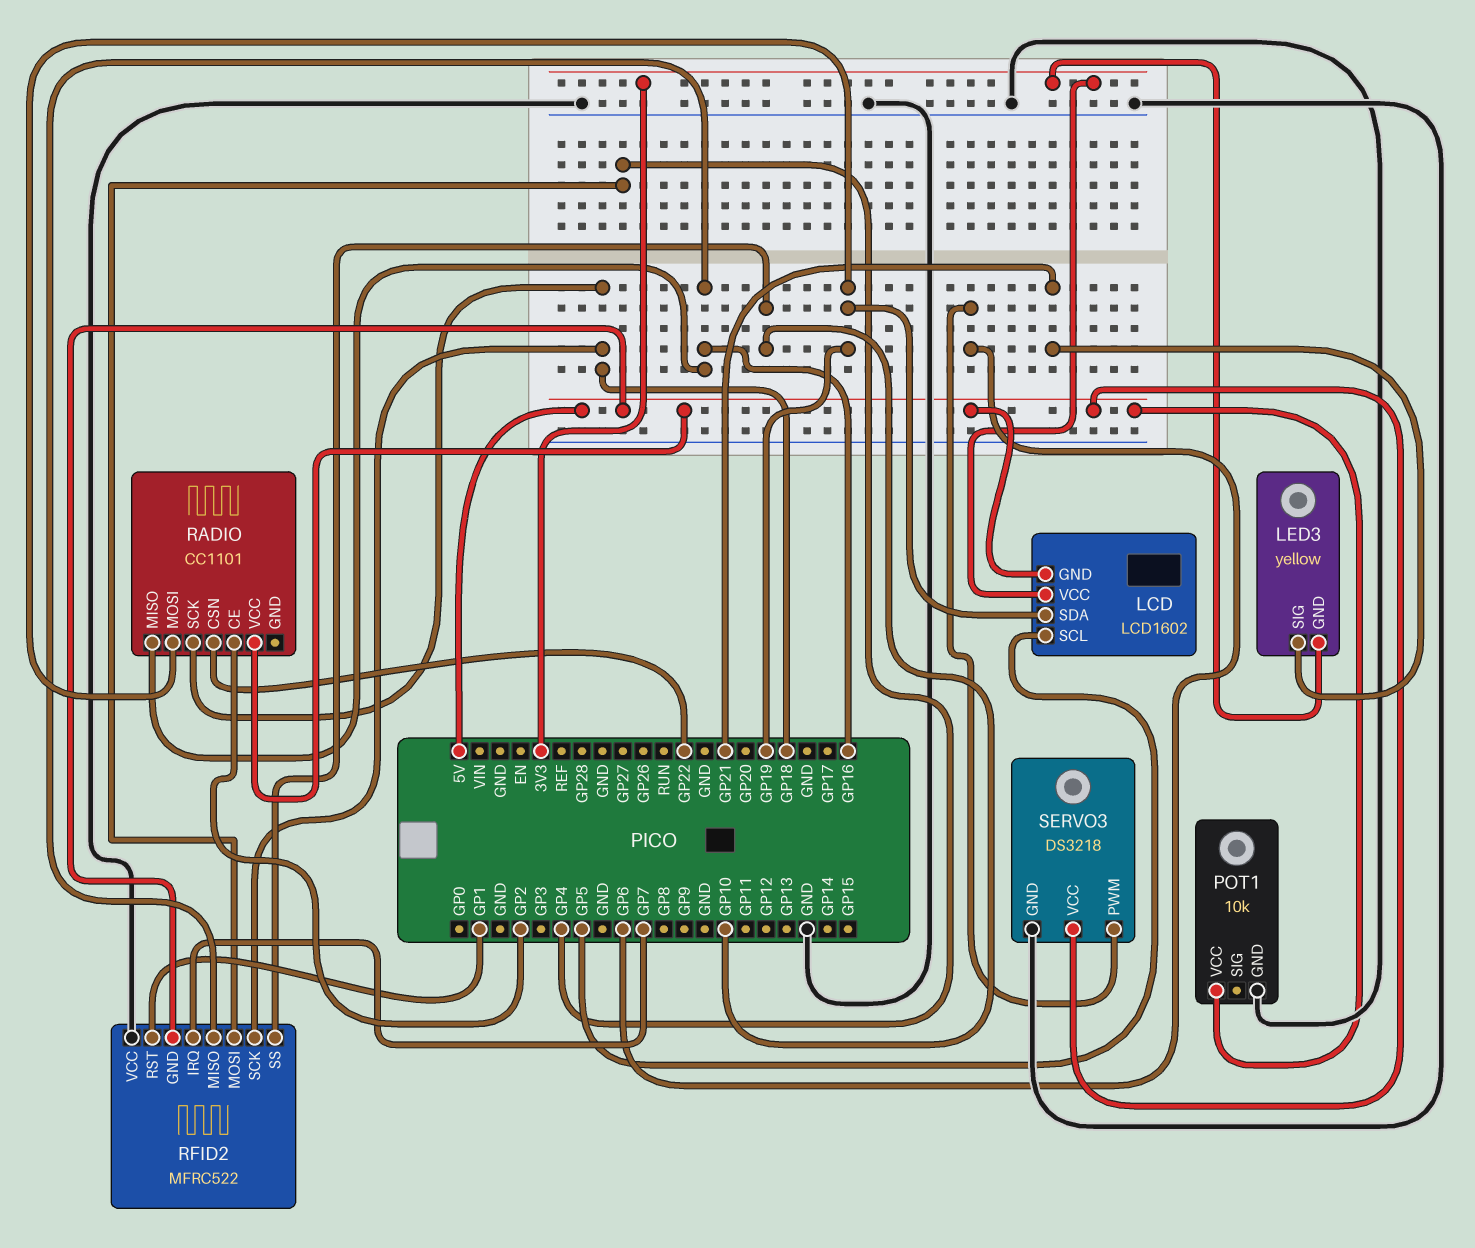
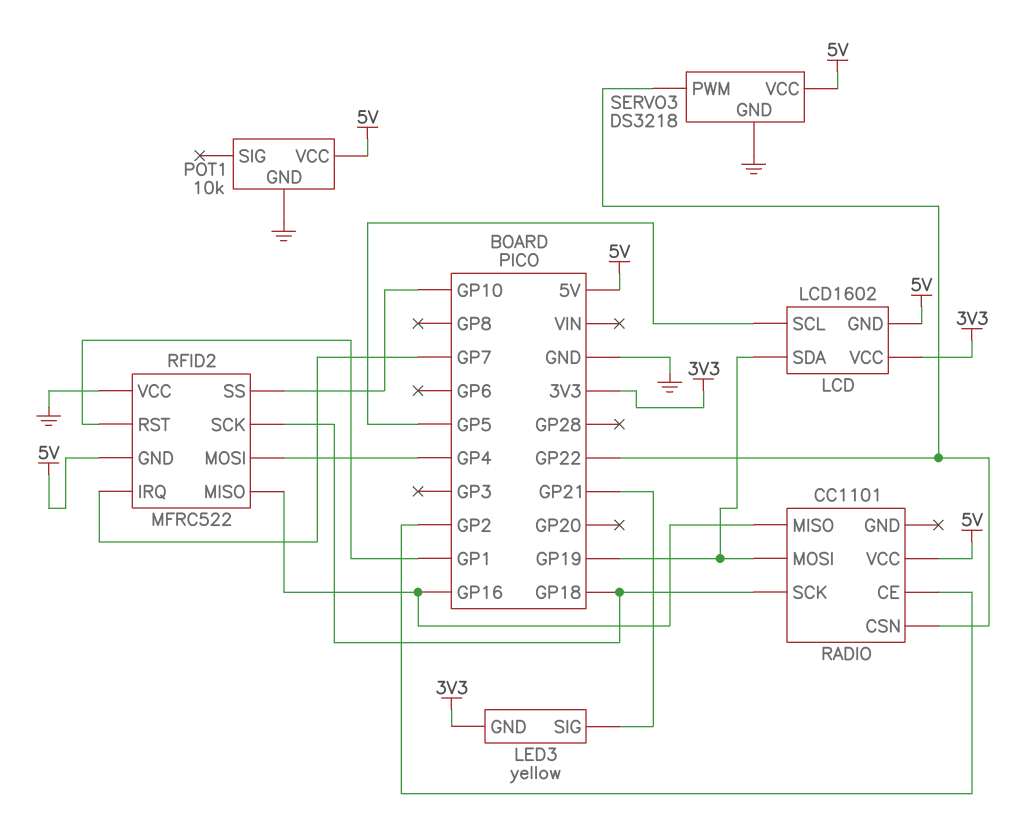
SERVO3 pin PWM: GP6 -> GP22

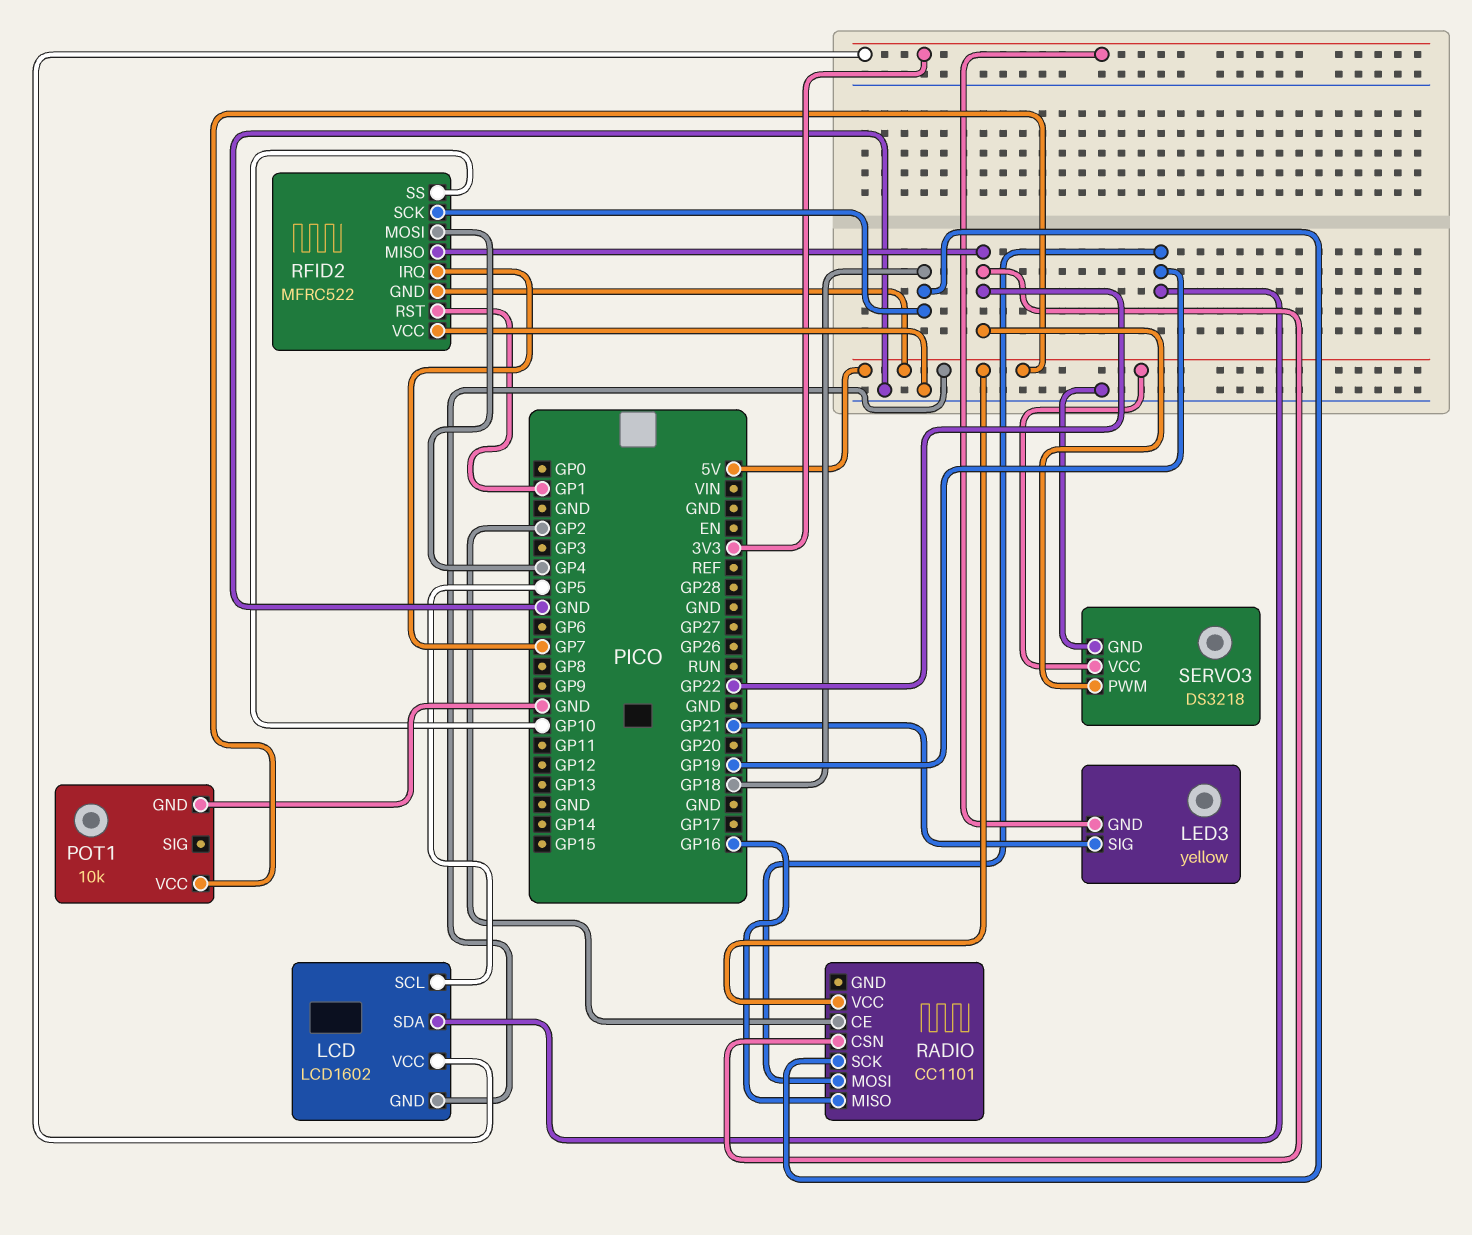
RFID2 pin MISO: GP16 -> GP22

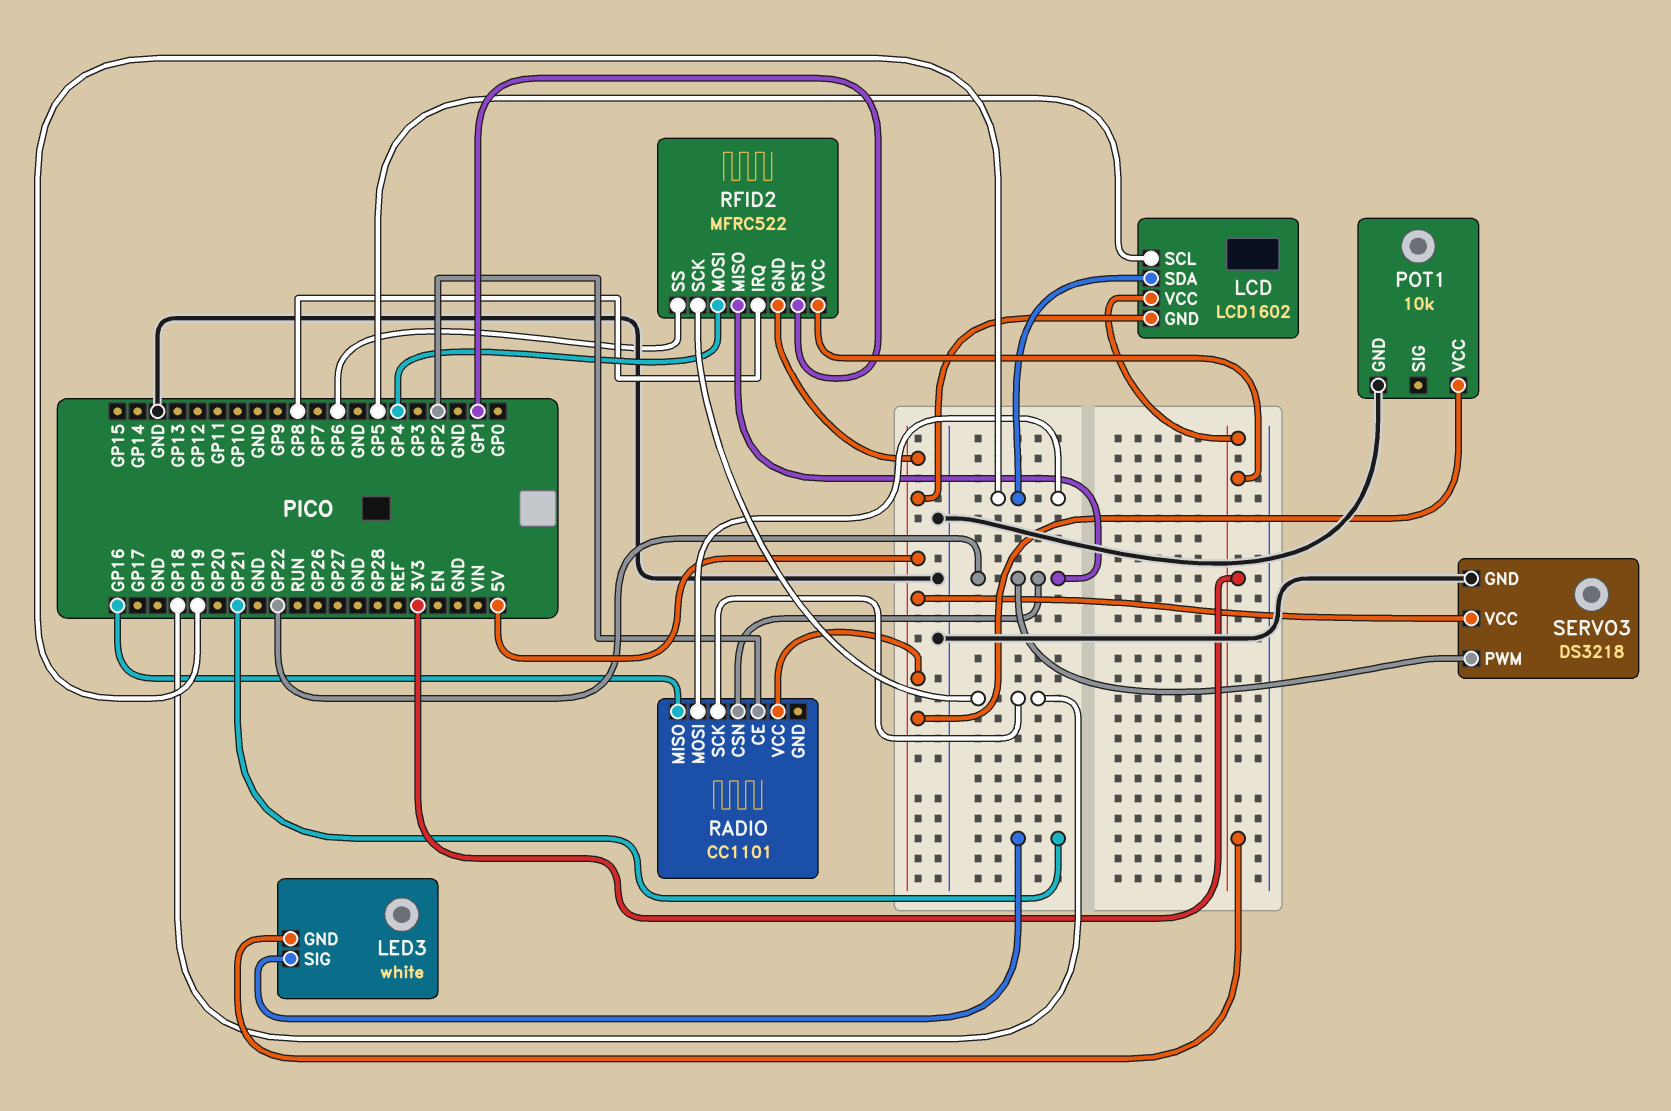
LED3: yellow -> white
RFID2 pin IRQ: GP7 -> GP8
RFID2 pin SS: GP10 -> GP6
RFID2 pin VCC: GND -> 3V3

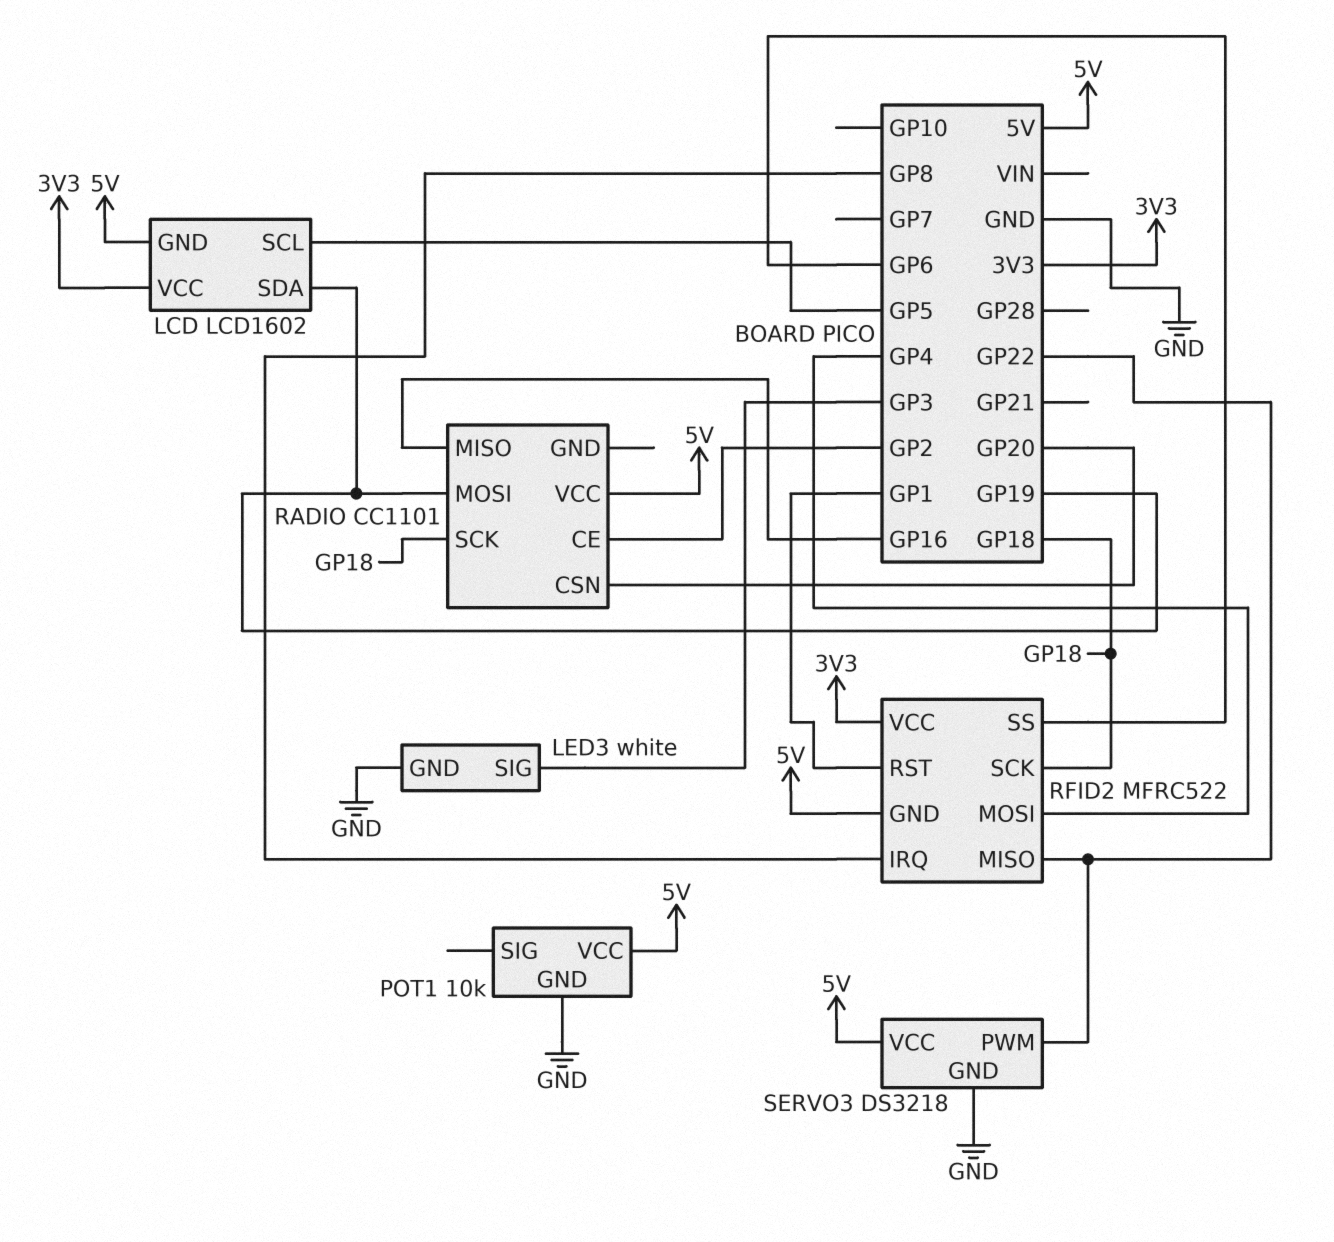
LED3 pin GND: 3V3 -> GND
LED3 pin SIG: GP21 -> GP3
RADIO pin CSN: GP22 -> GP20

